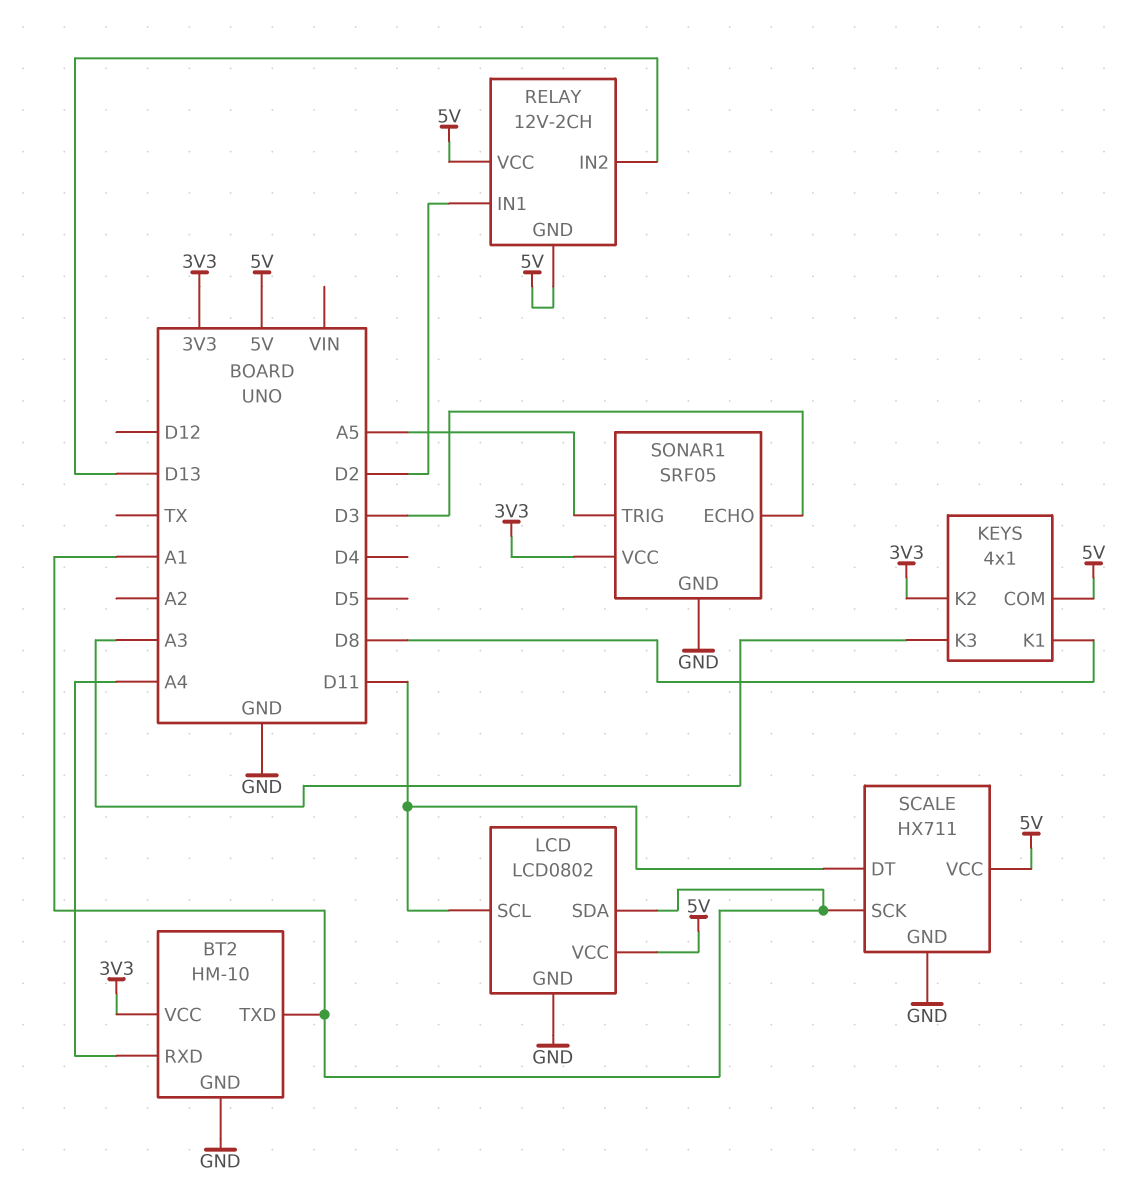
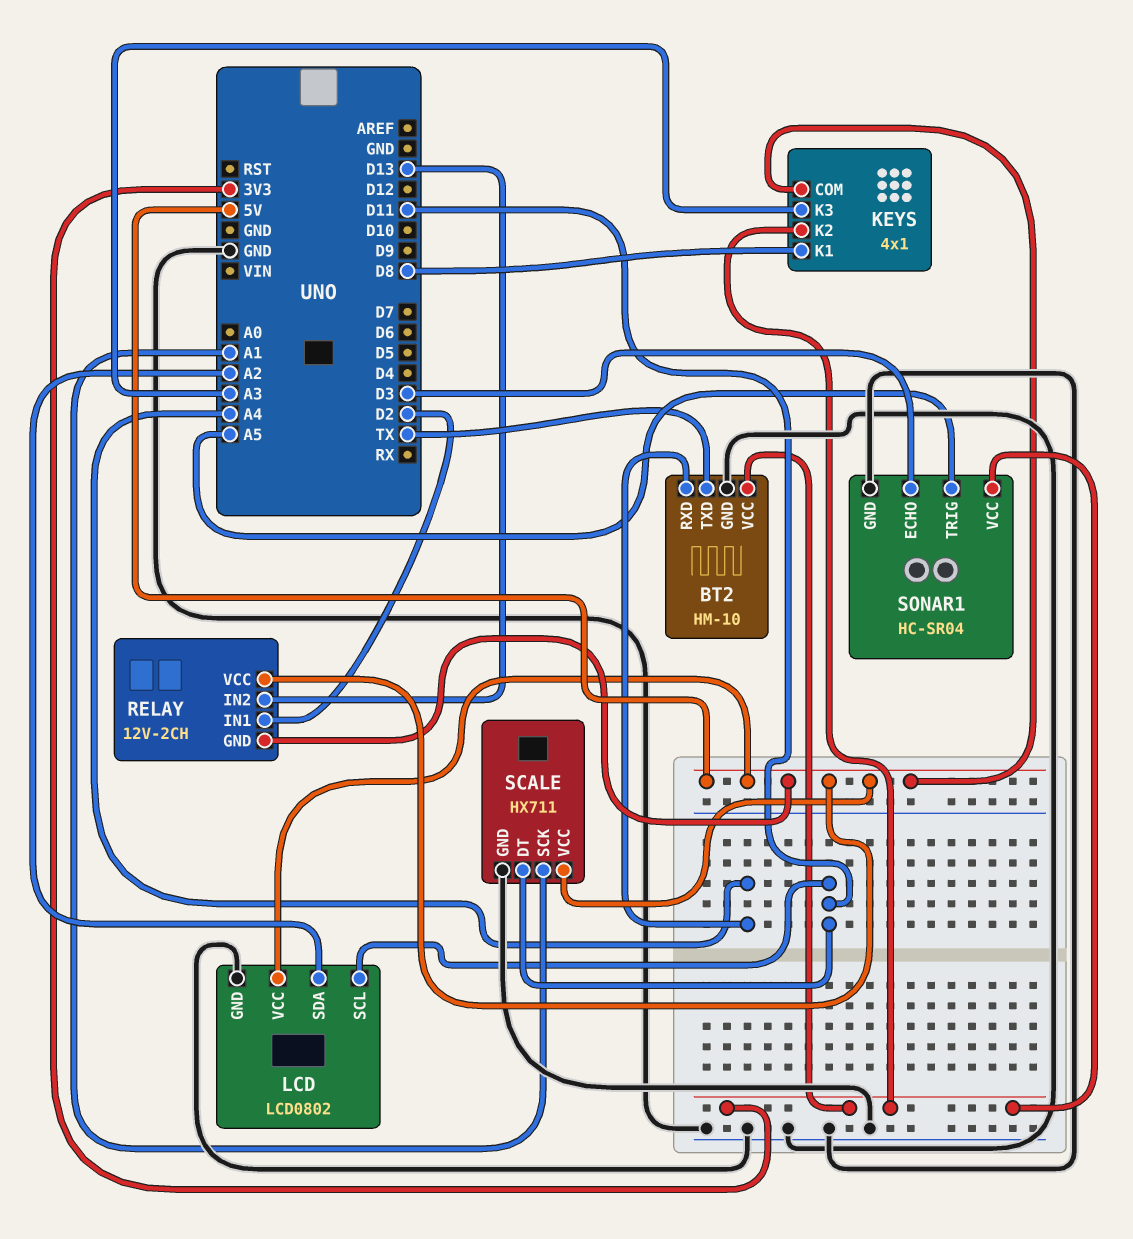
BT2 pin TXD: A1 -> TX
LCD pin SDA: A1 -> A2
SONAR1: SRF05 -> HC-SR04

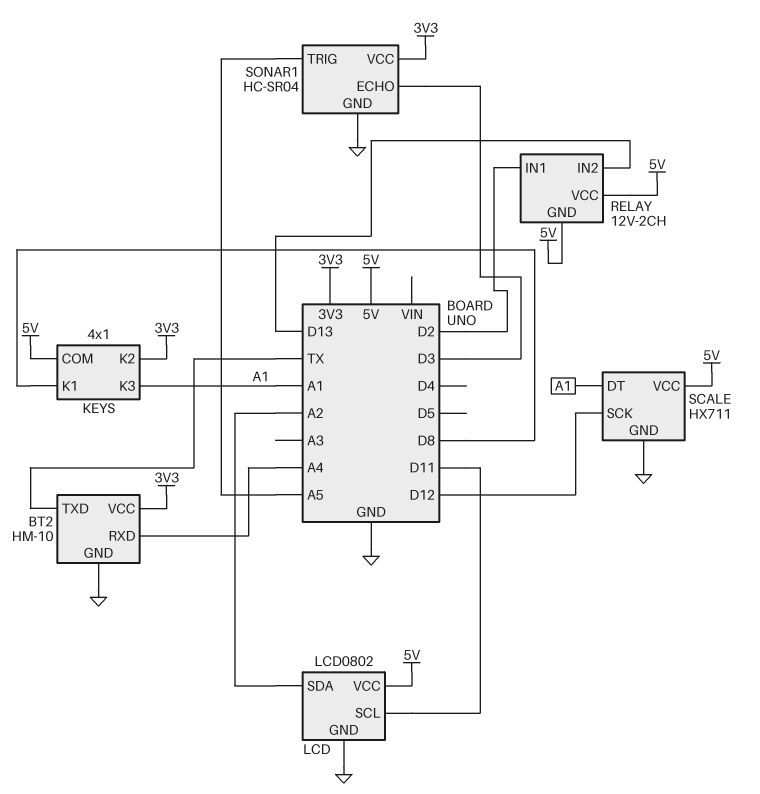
KEYS pin K3: A3 -> A1
SCALE pin DT: D11 -> A1
SCALE pin SCK: A1 -> D12

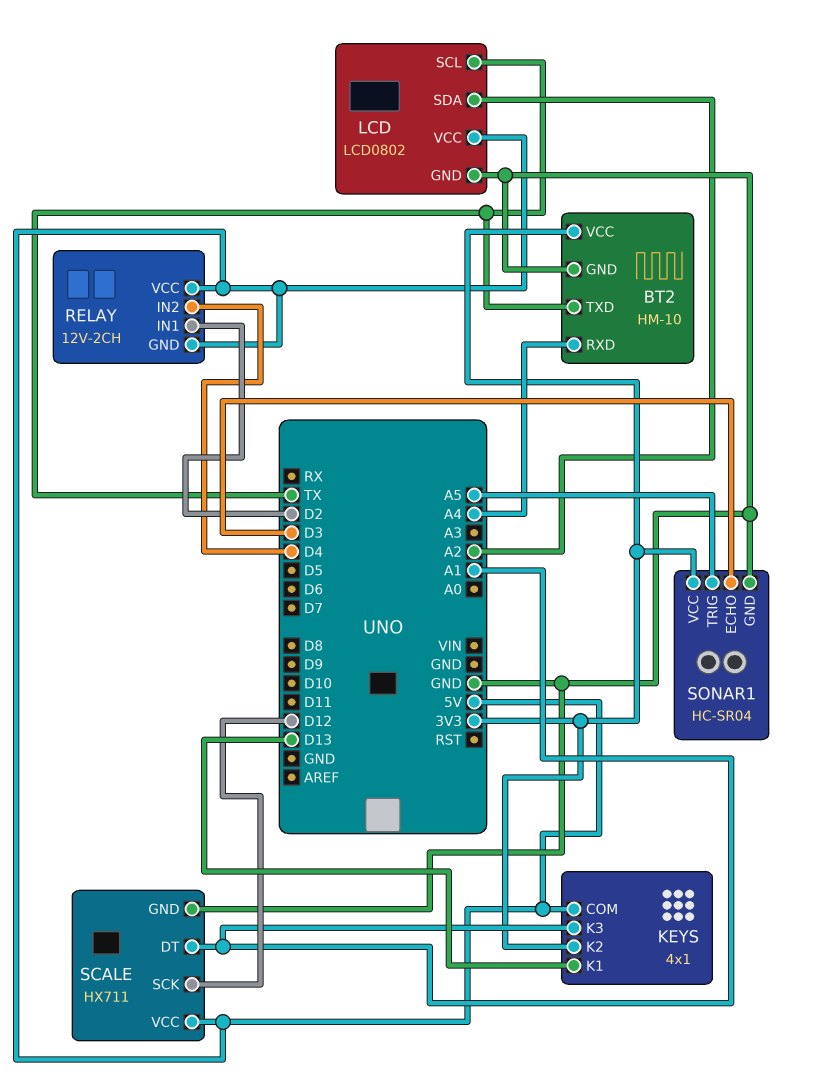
KEYS pin K1: D8 -> D13
LCD pin SCL: D11 -> TX
RELAY pin IN2: D13 -> D4

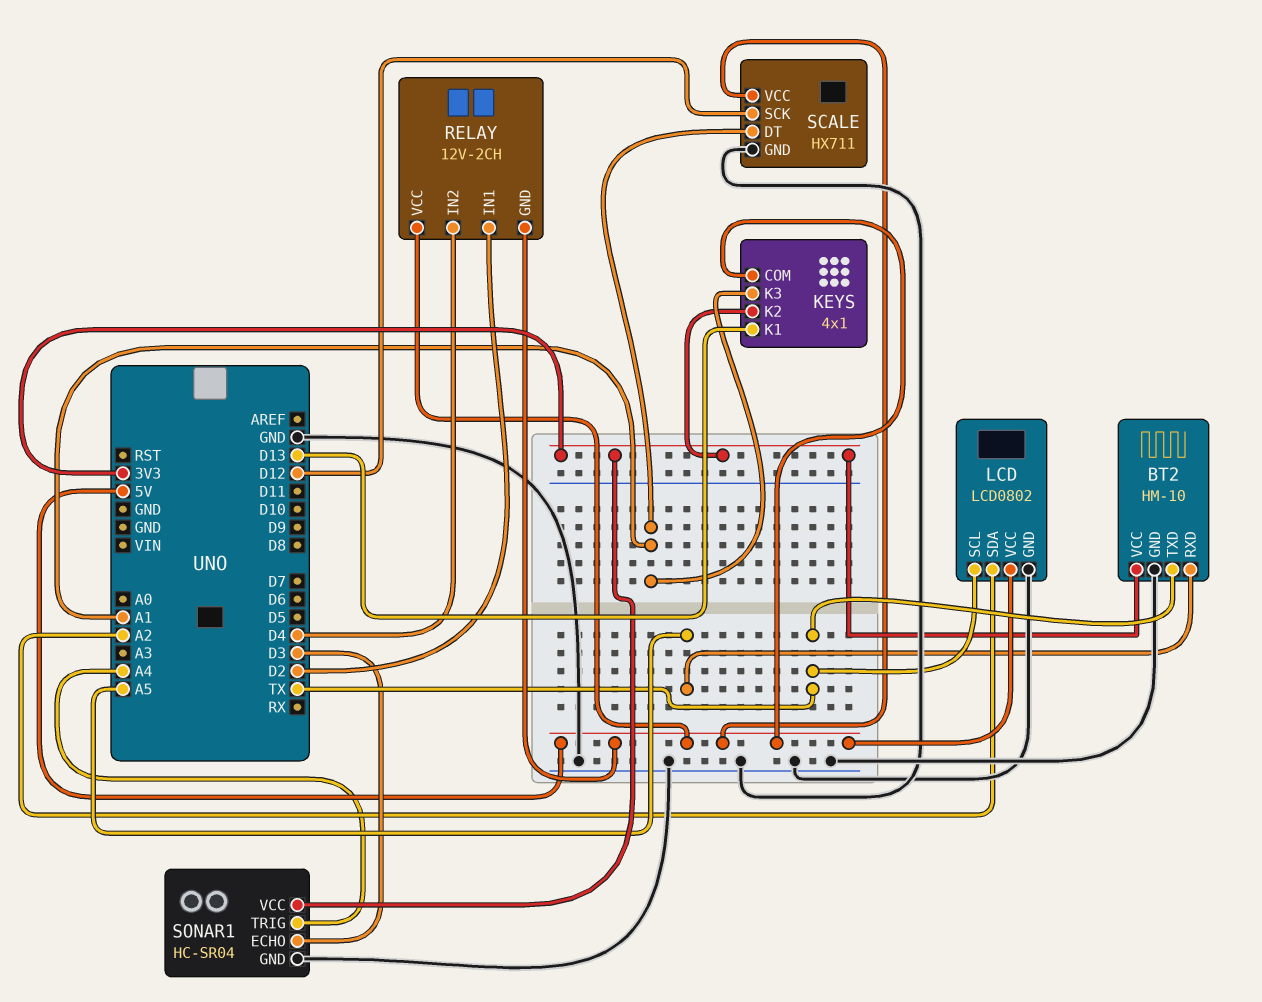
BT2 pin RXD: A4 -> A5
SONAR1 pin TRIG: A5 -> A4

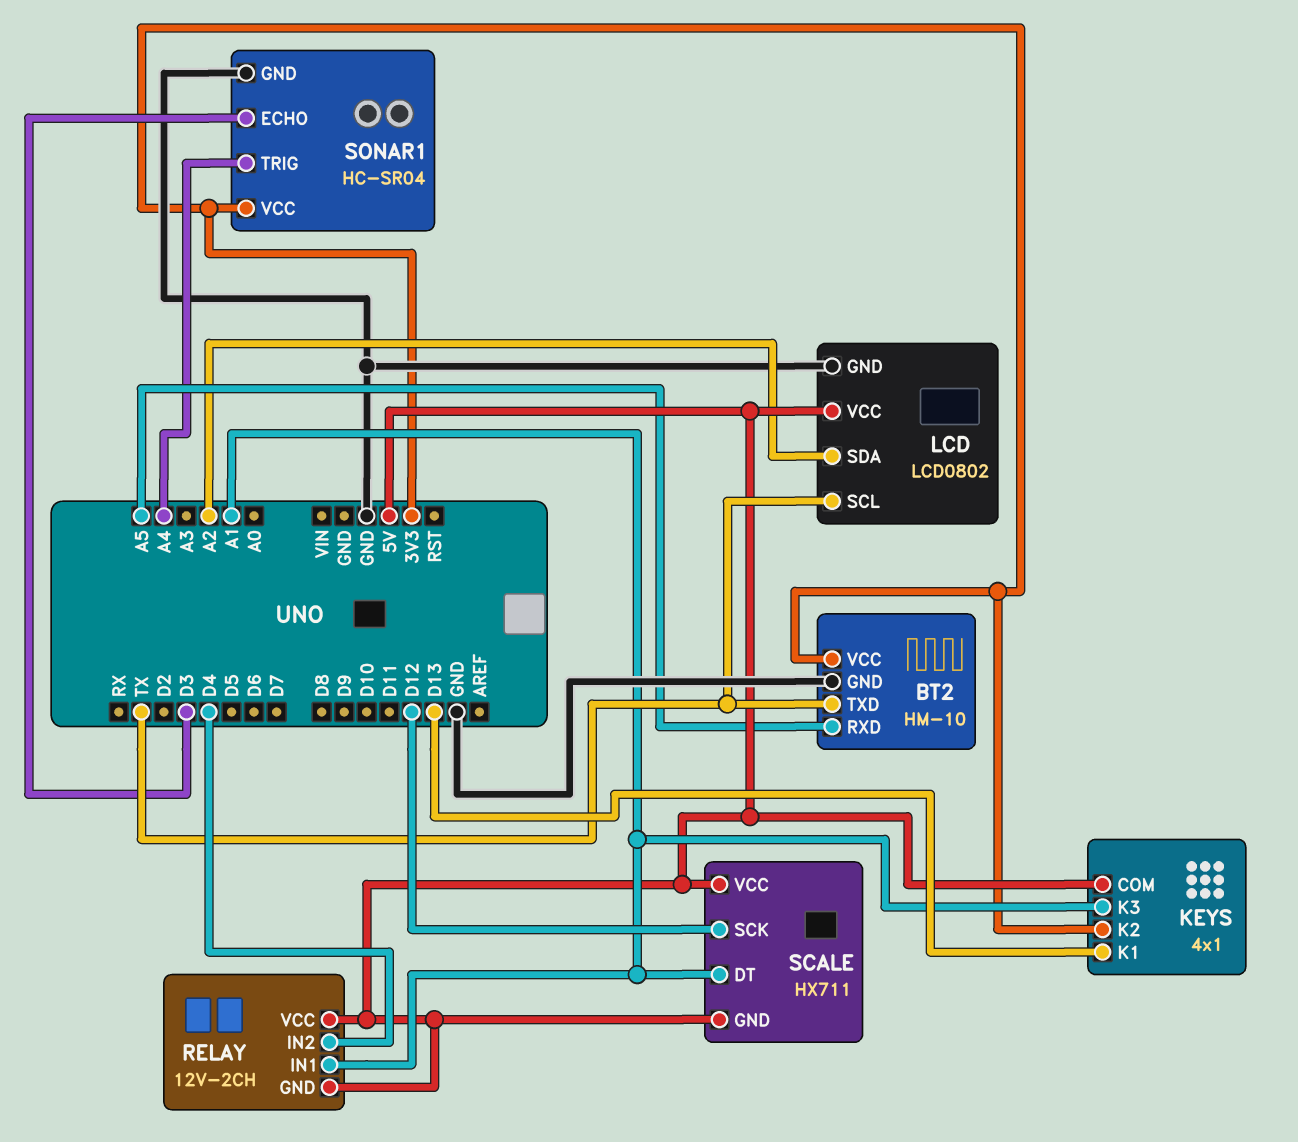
RELAY pin IN1: D2 -> A1
SCALE pin GND: GND -> 5V

